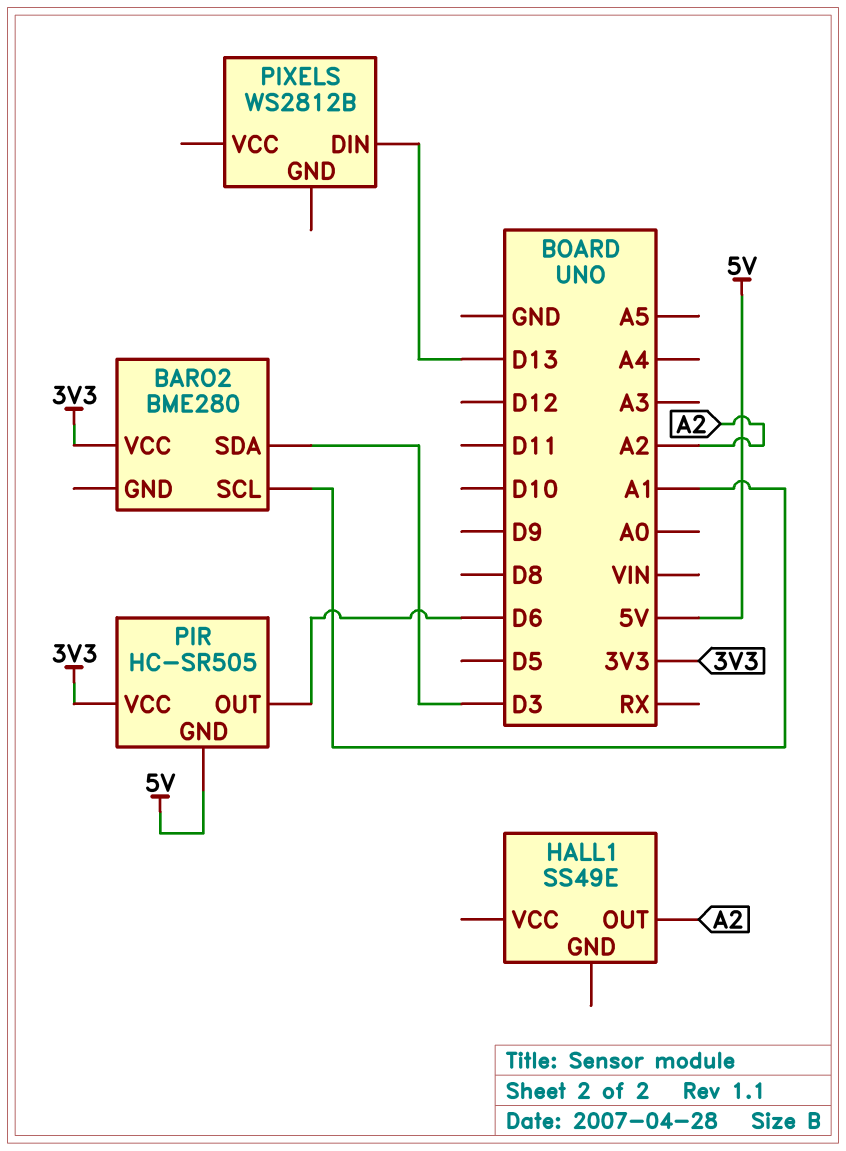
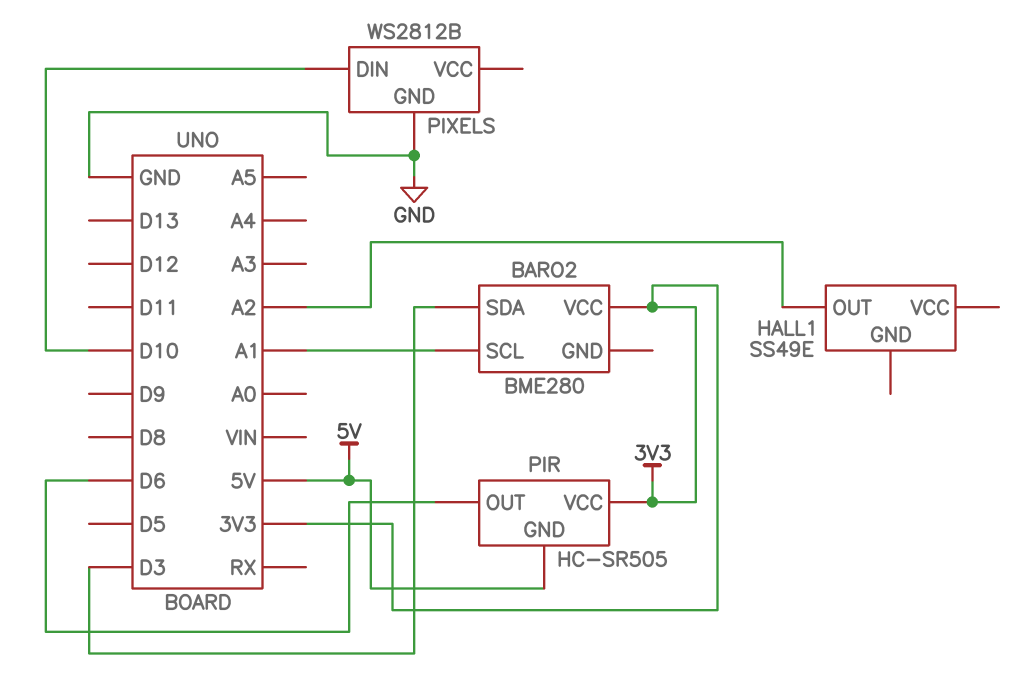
PIXELS pin DIN: D13 -> D10
PIXELS pin GND: none -> GND

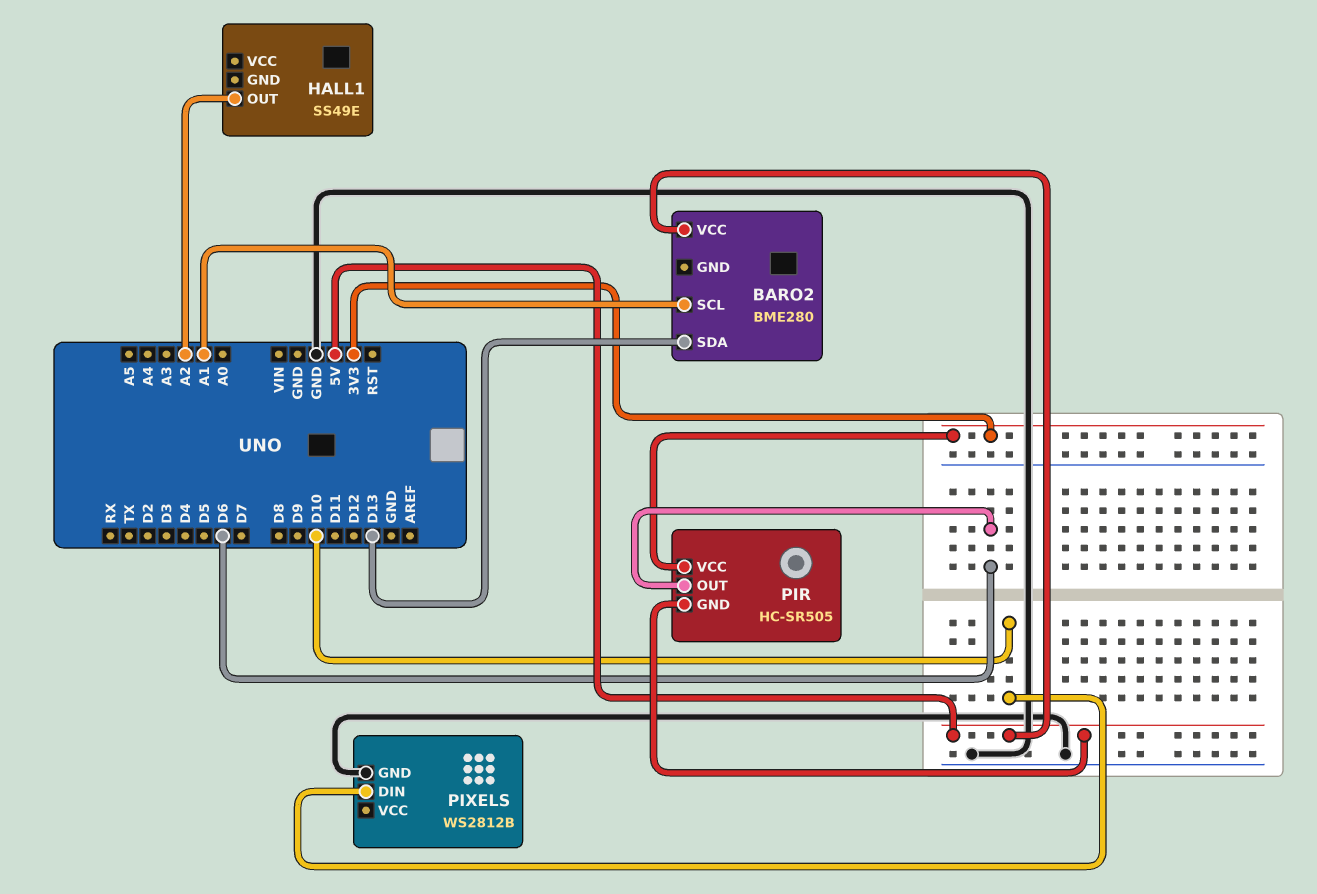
BARO2 pin SDA: D3 -> D13
BARO2 pin VCC: 3V3 -> 5V

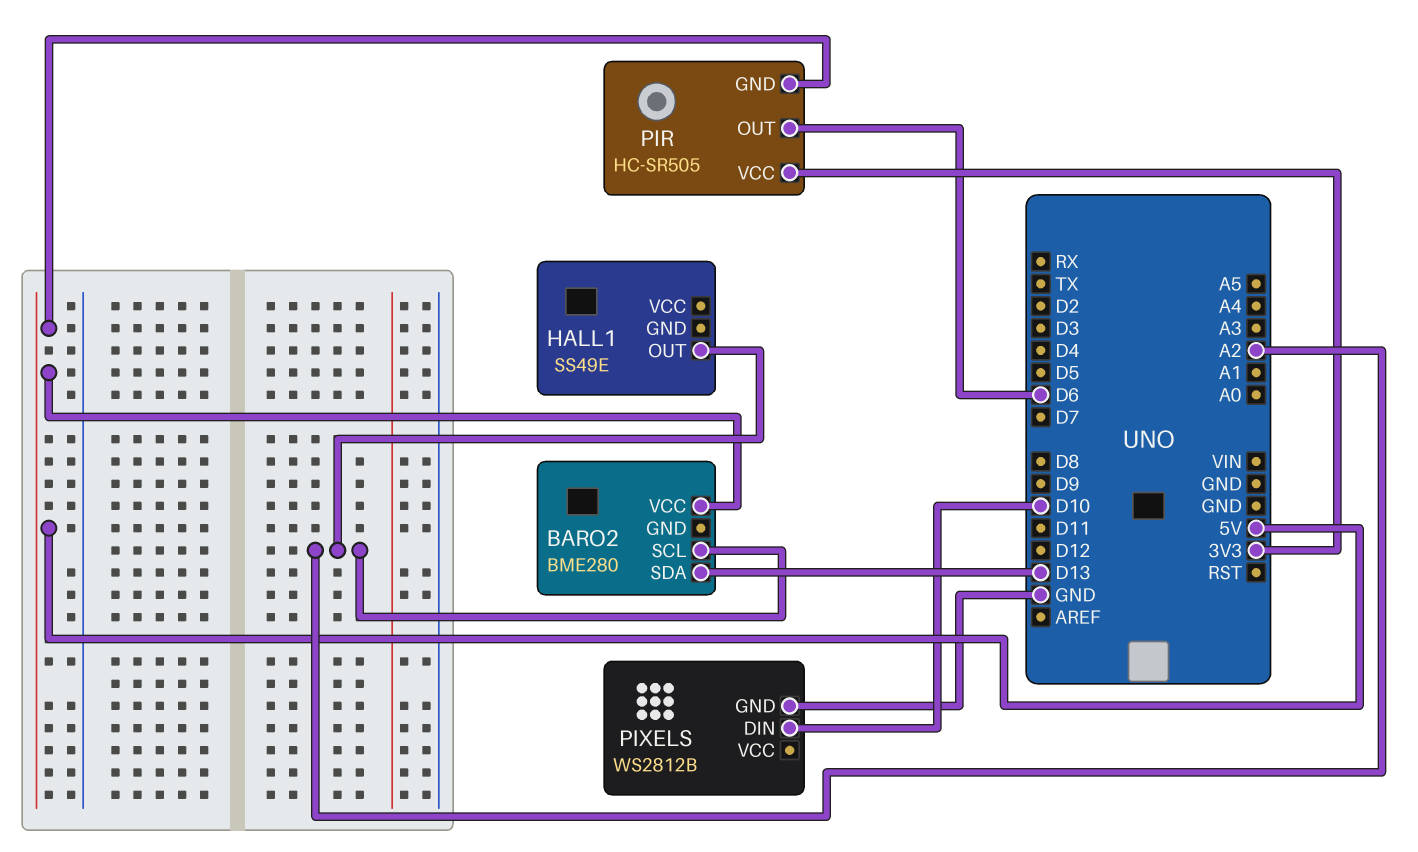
BARO2 pin SCL: A1 -> A2

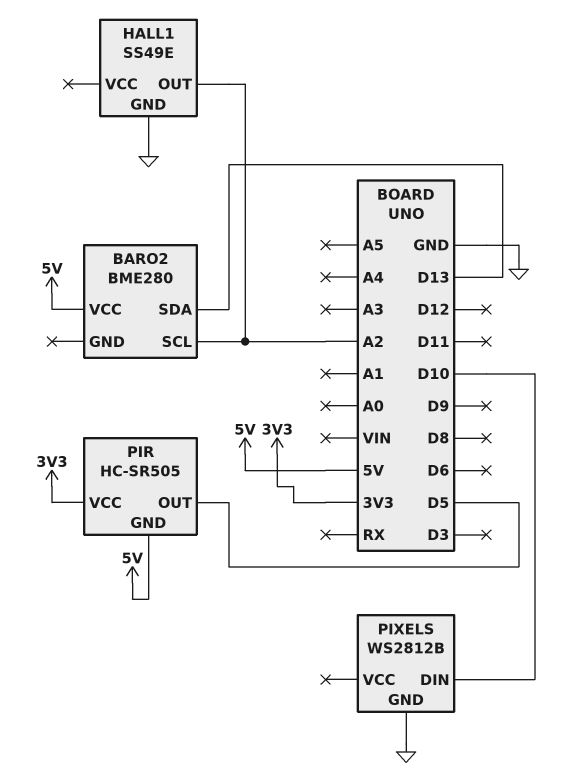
HALL1 pin GND: none -> GND
PIR pin OUT: D6 -> D5

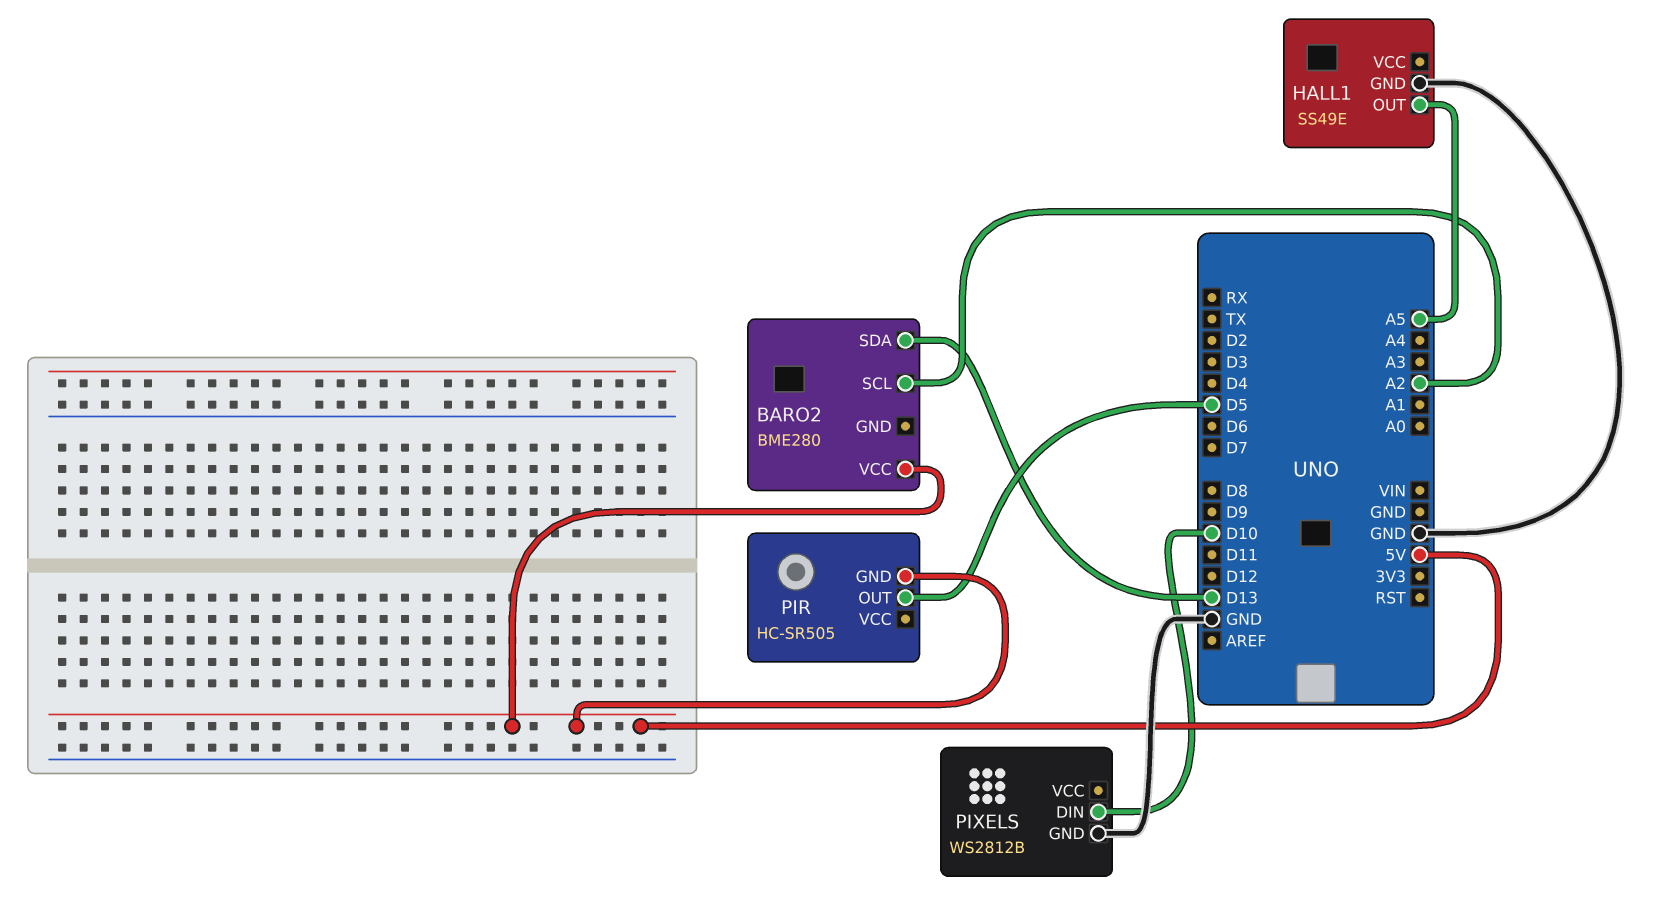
HALL1 pin OUT: A2 -> A5
PIR pin VCC: 3V3 -> none

